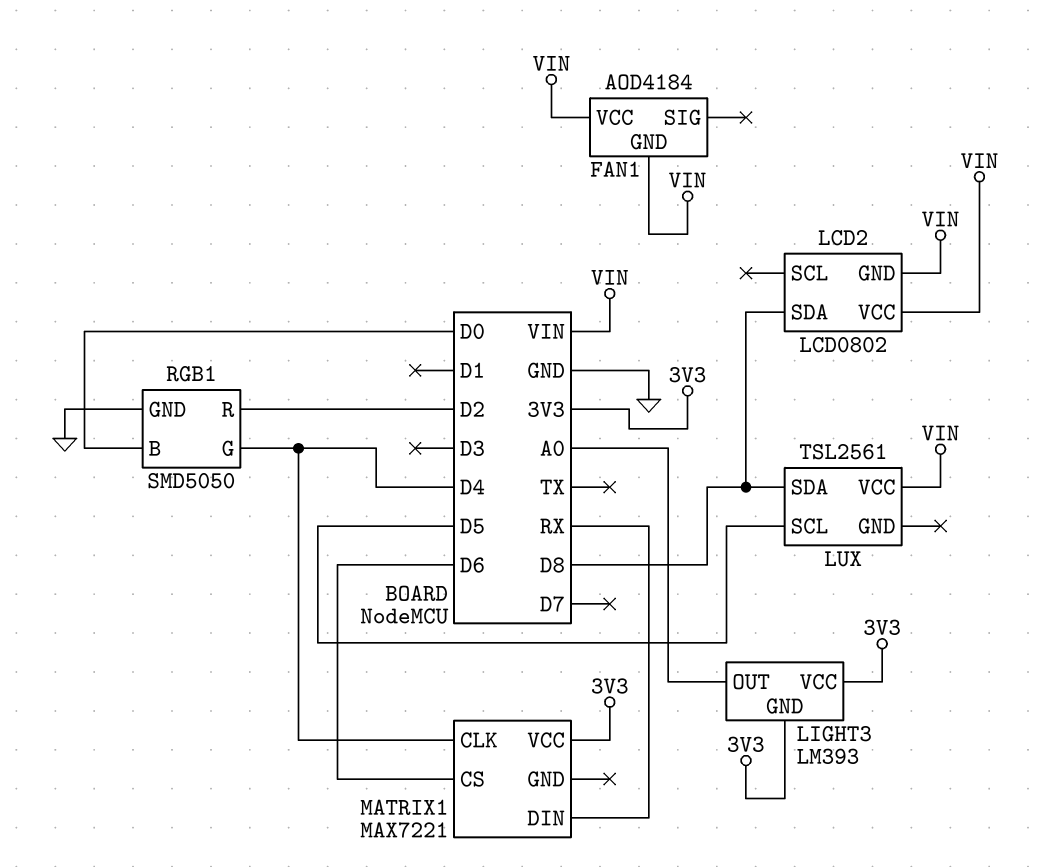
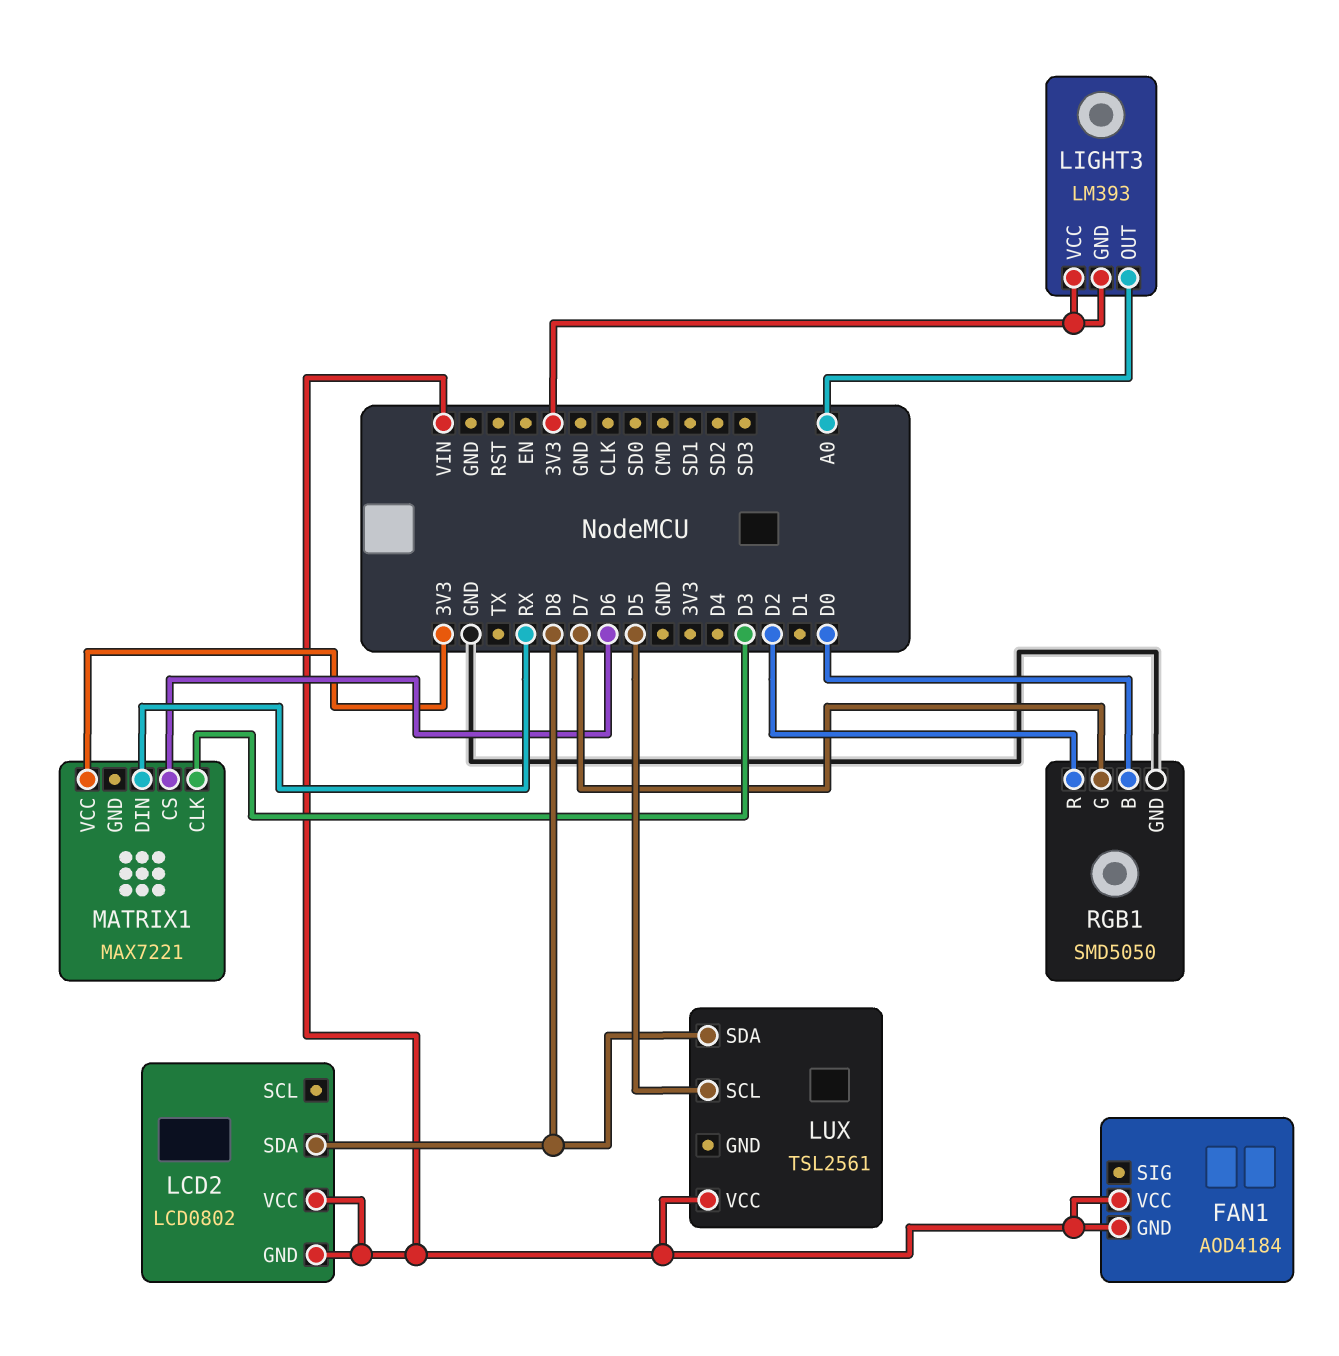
MATRIX1 pin CLK: D4 -> D3
RGB1 pin G: D4 -> D7

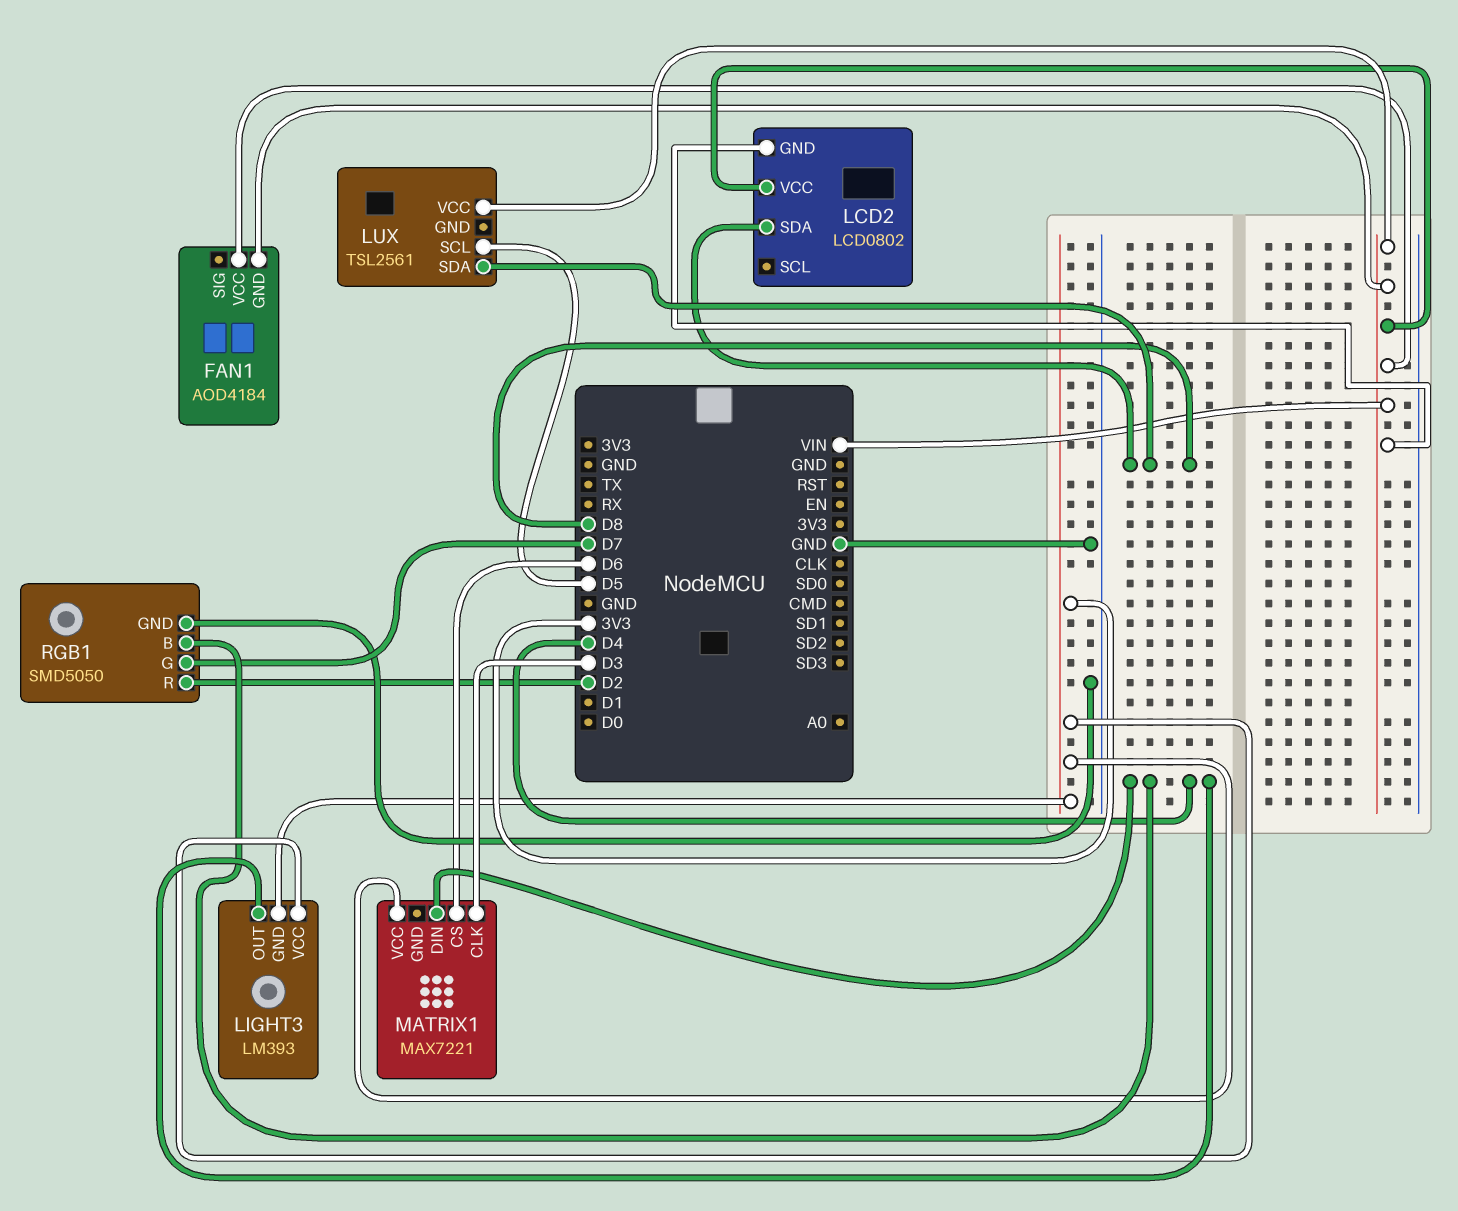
LIGHT3 pin OUT: A0 -> D4
MATRIX1 pin DIN: RX -> D4
RGB1 pin B: D0 -> D4

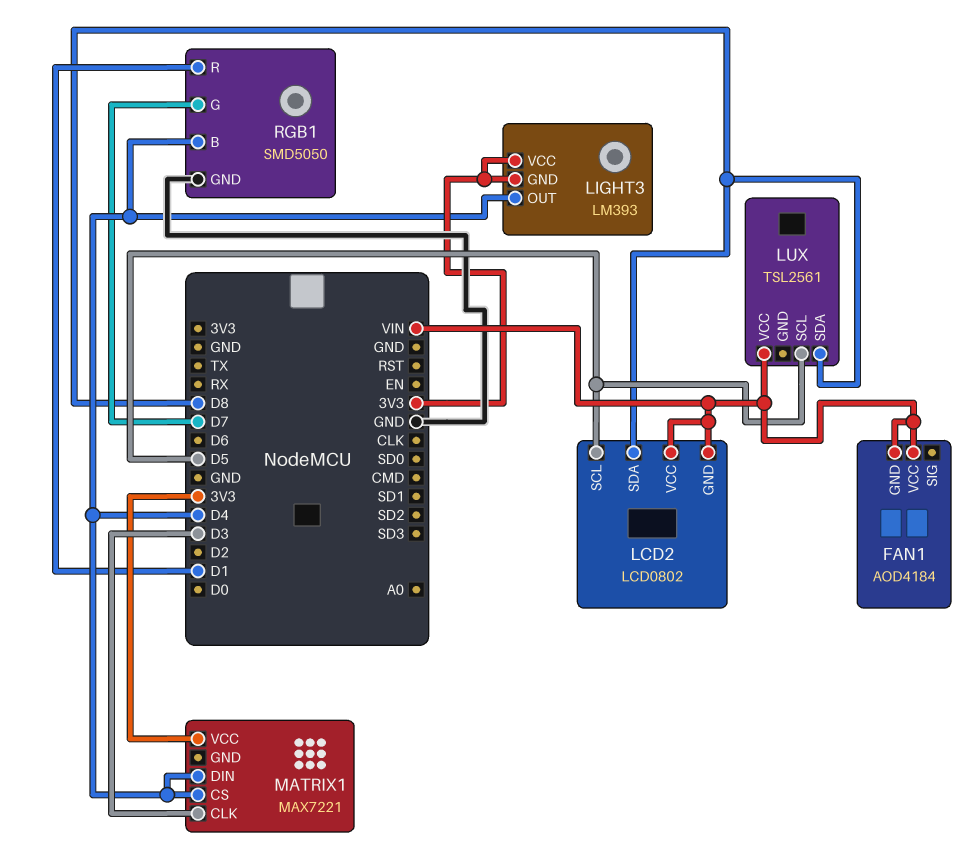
LCD2 pin SCL: none -> D5
MATRIX1 pin CS: D6 -> D4
RGB1 pin R: D2 -> D1

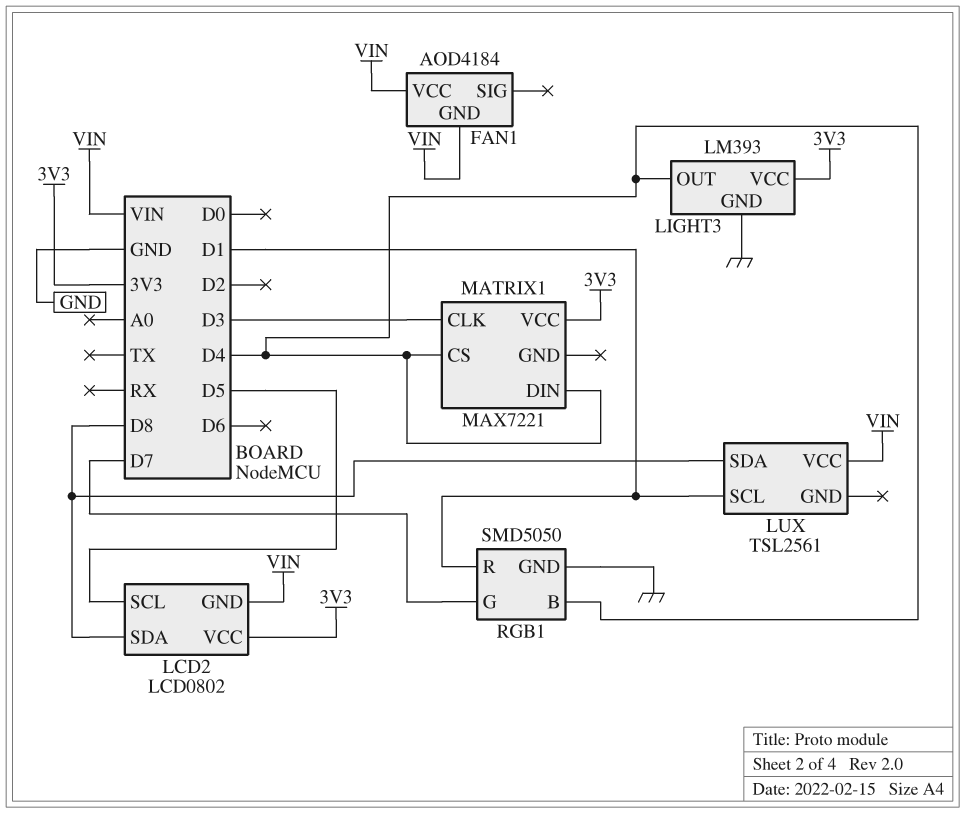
LCD2 pin VCC: VIN -> 3V3
LIGHT3 pin GND: 3V3 -> GND
LUX pin SCL: D5 -> D1

